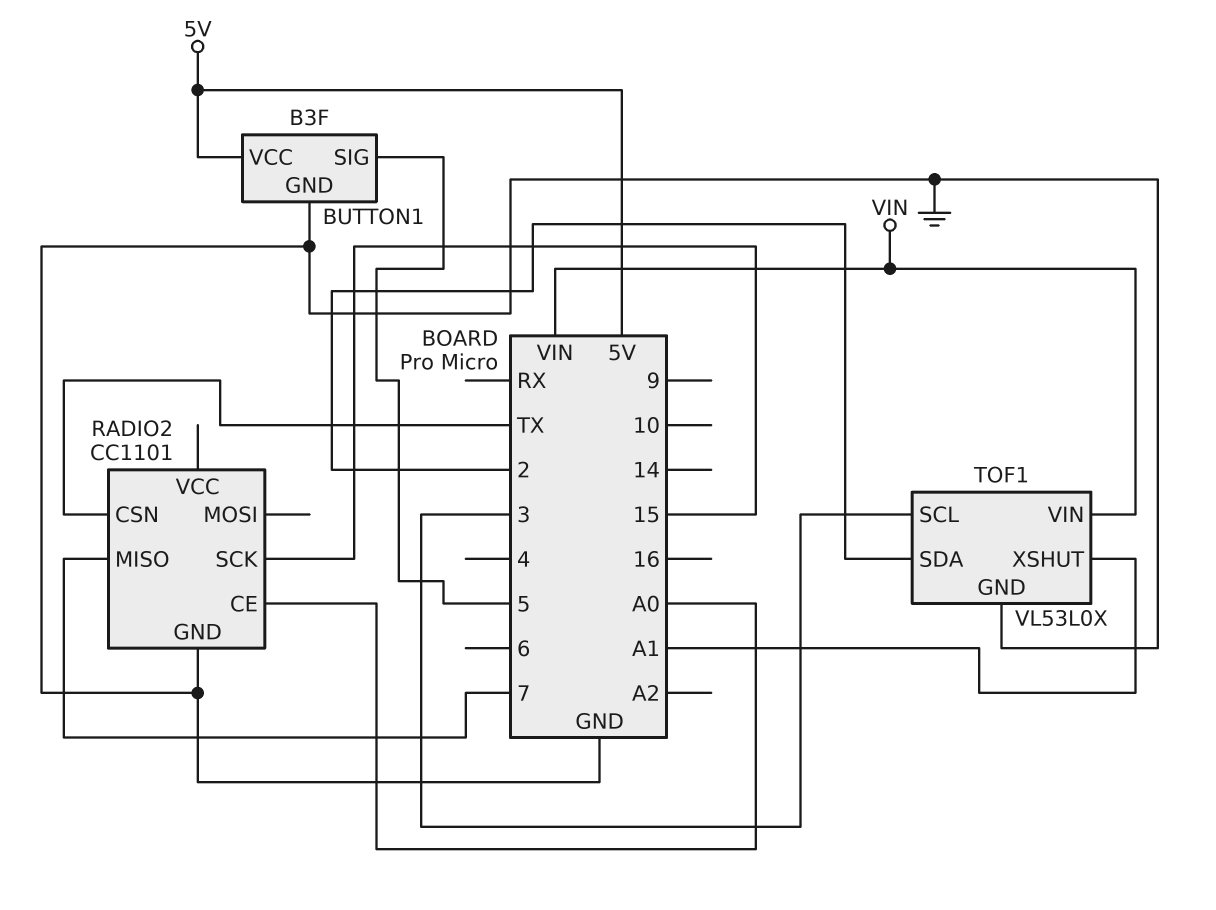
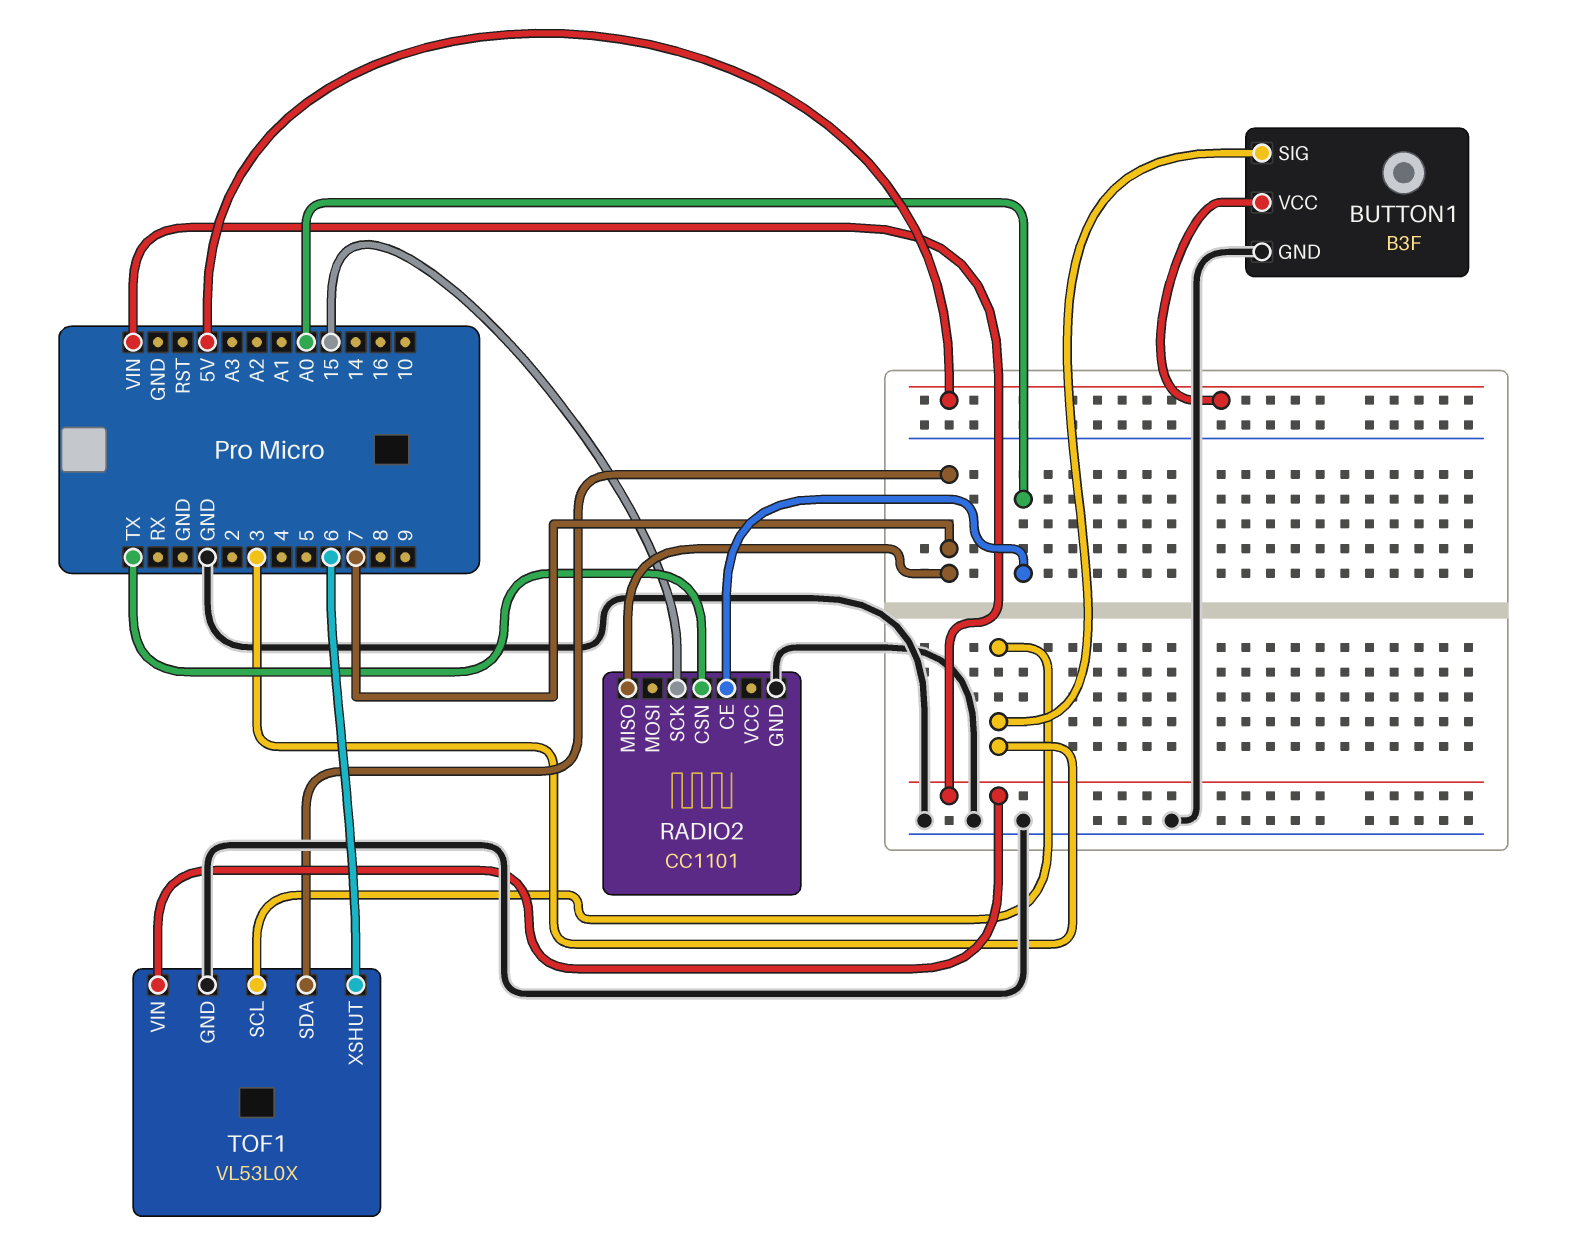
BUTTON1 pin SIG: 5 -> 3
TOF1 pin SDA: 2 -> 7
TOF1 pin XSHUT: A1 -> 6

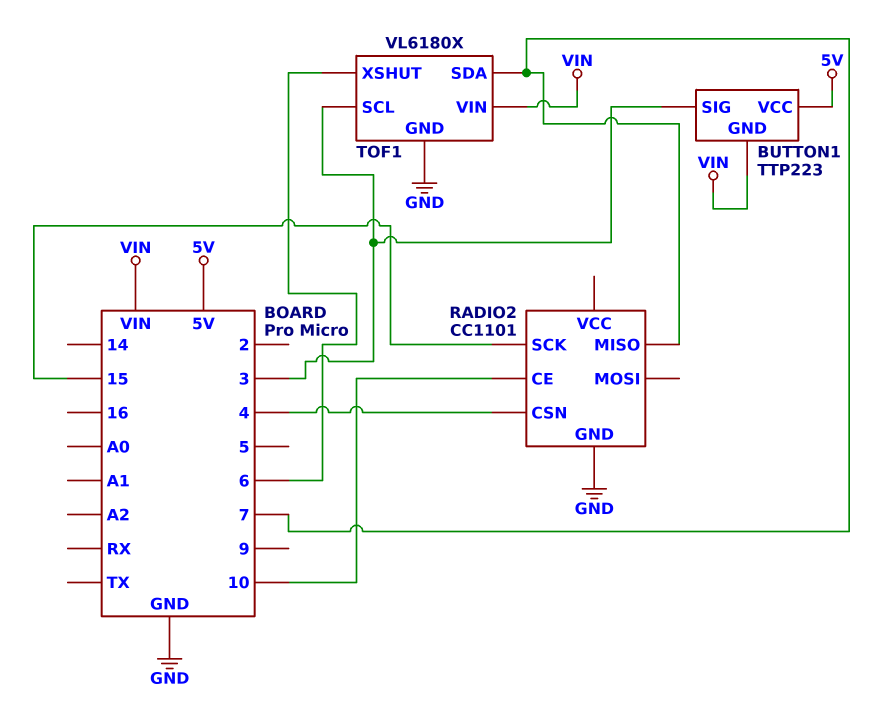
BUTTON1: B3F -> TTP223
BUTTON1 pin GND: GND -> VIN
RADIO2 pin CE: A0 -> 10
RADIO2 pin CSN: TX -> 4
TOF1: VL53L0X -> VL6180X

